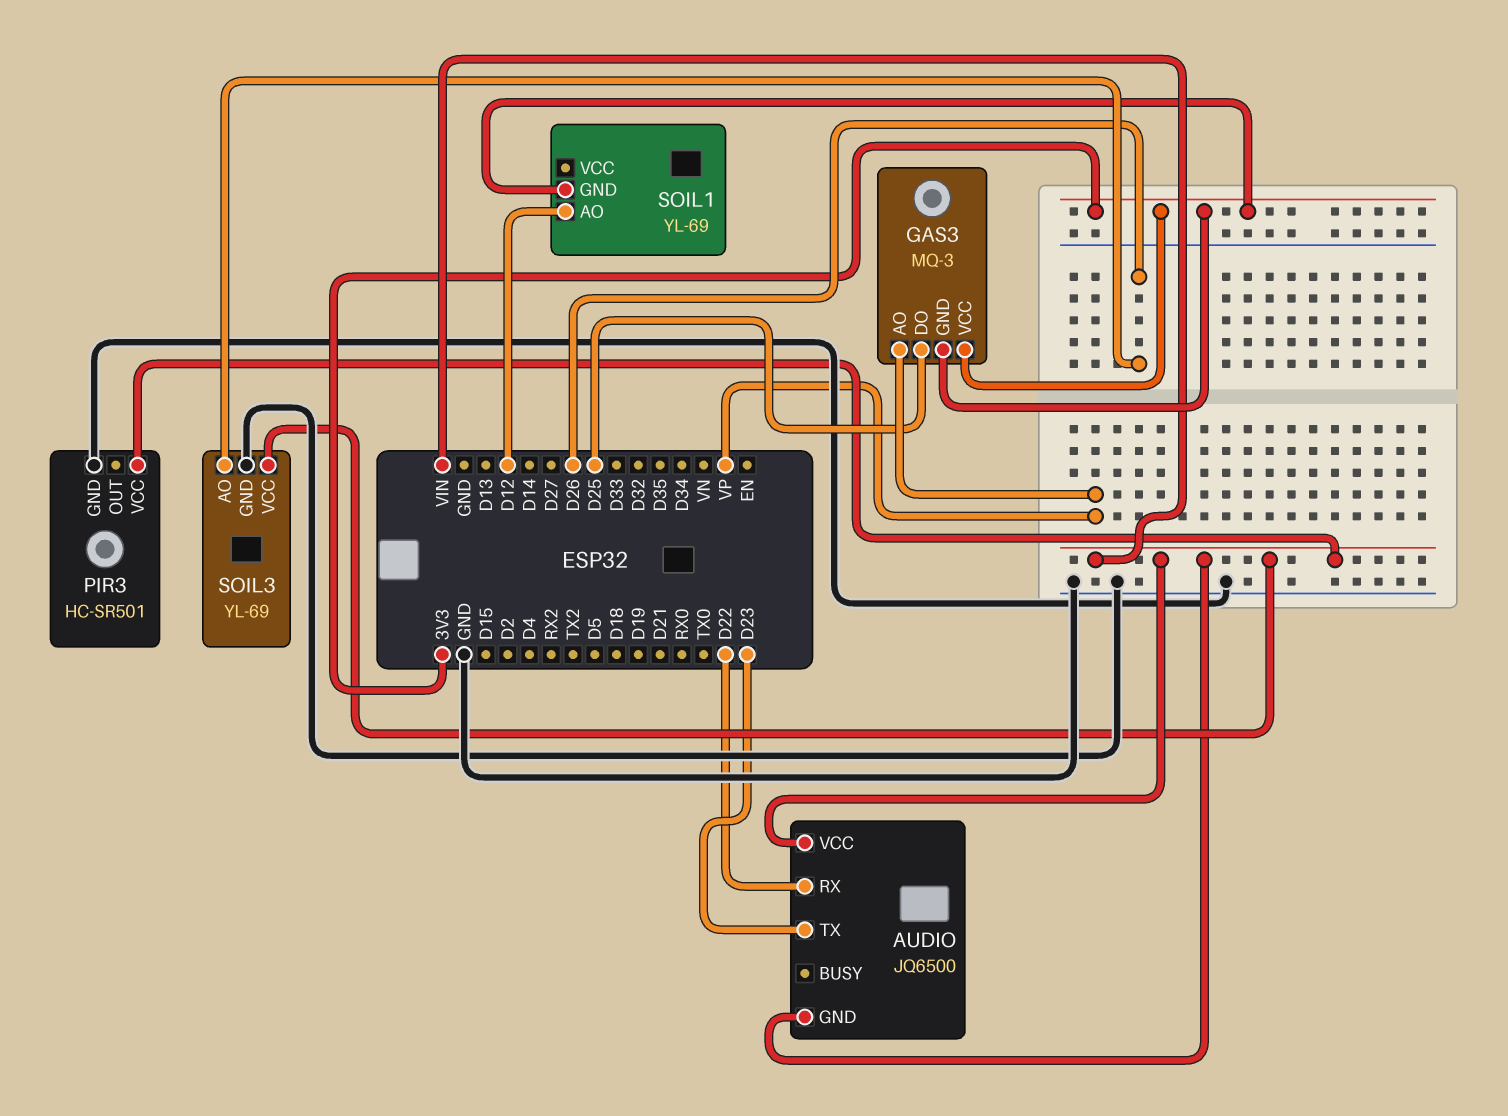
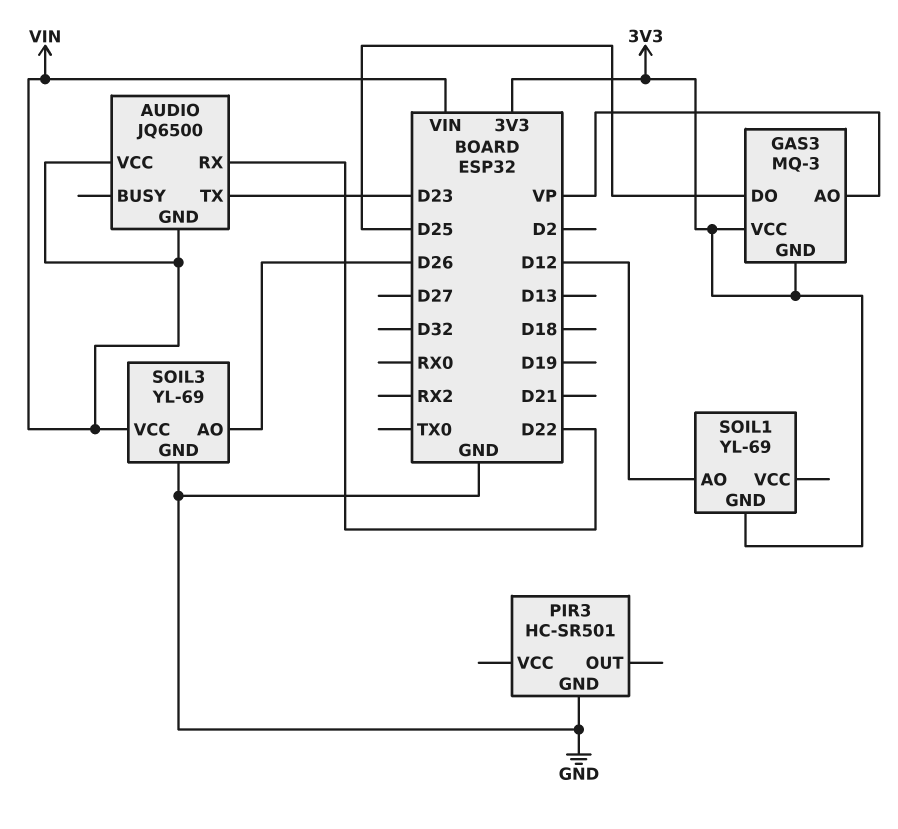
PIR3 pin VCC: VIN -> none

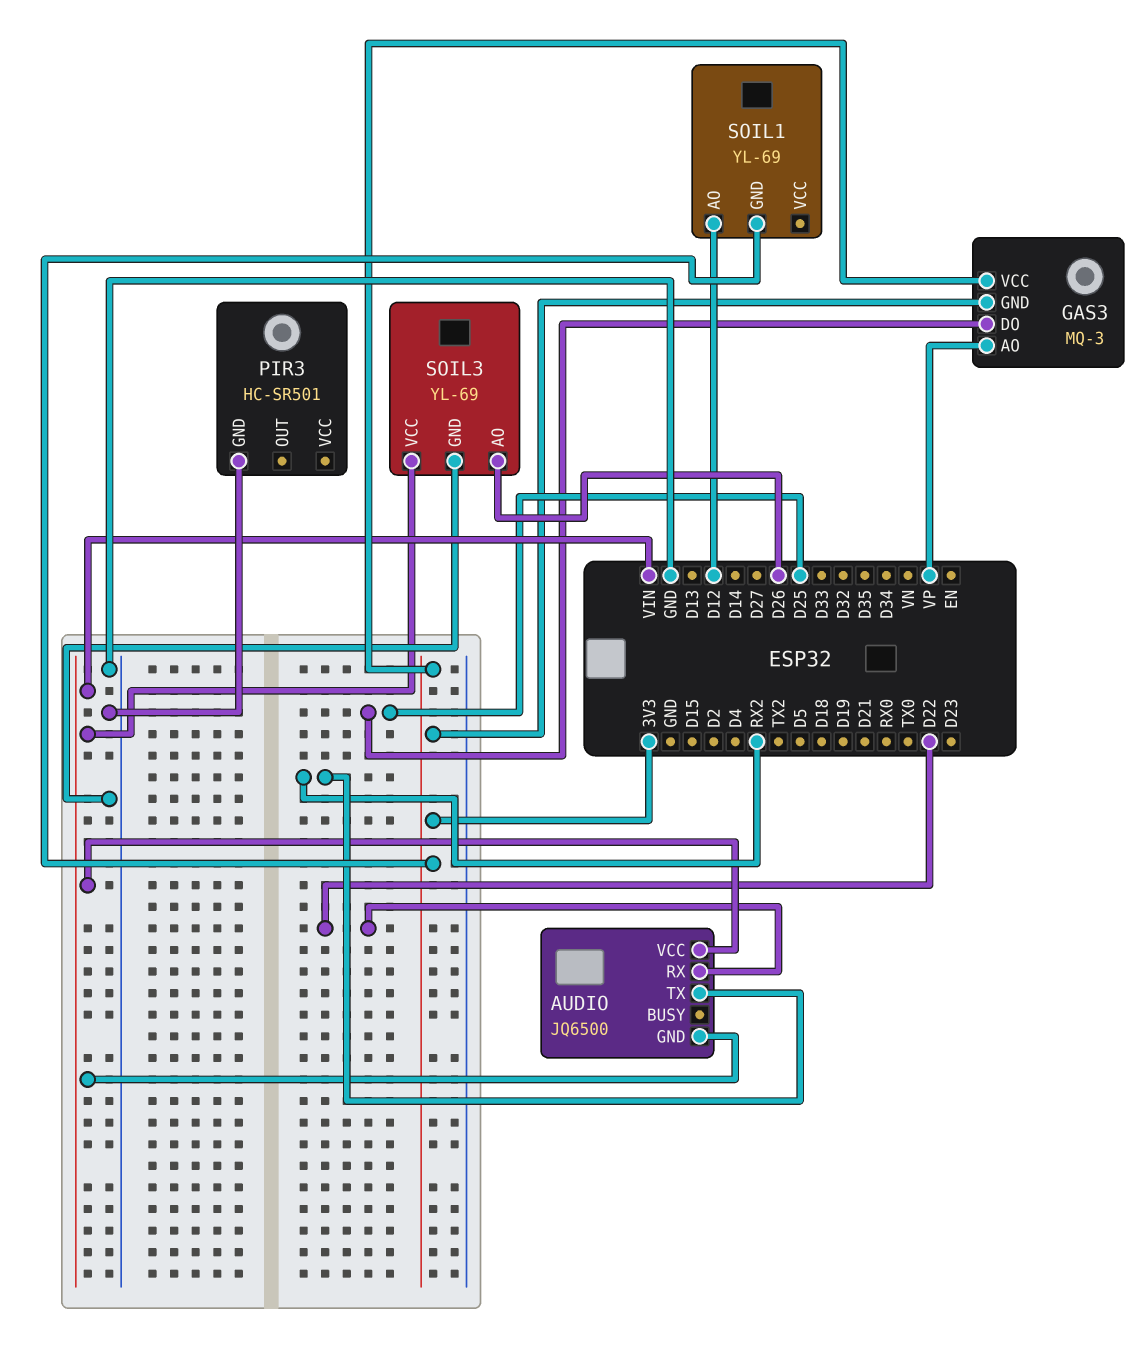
AUDIO pin TX: D23 -> RX2

